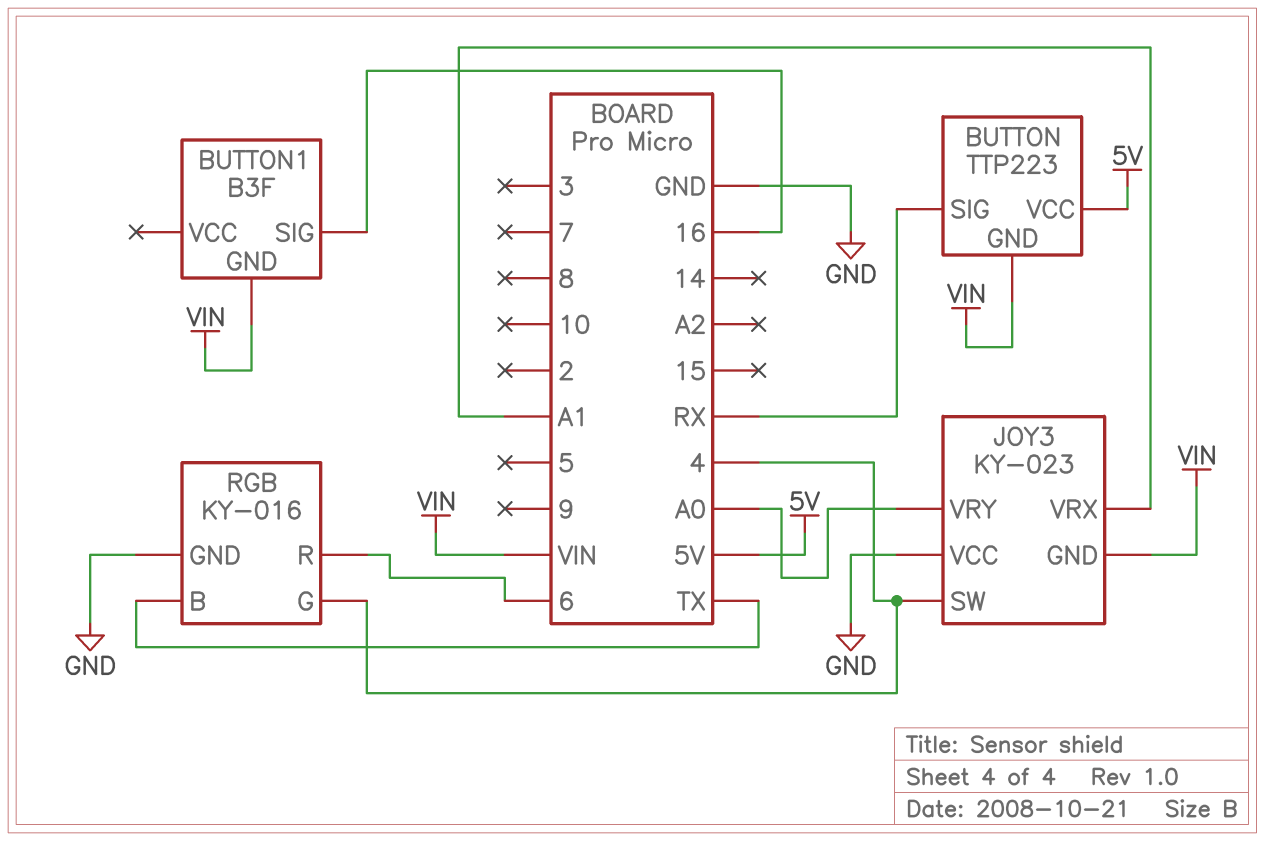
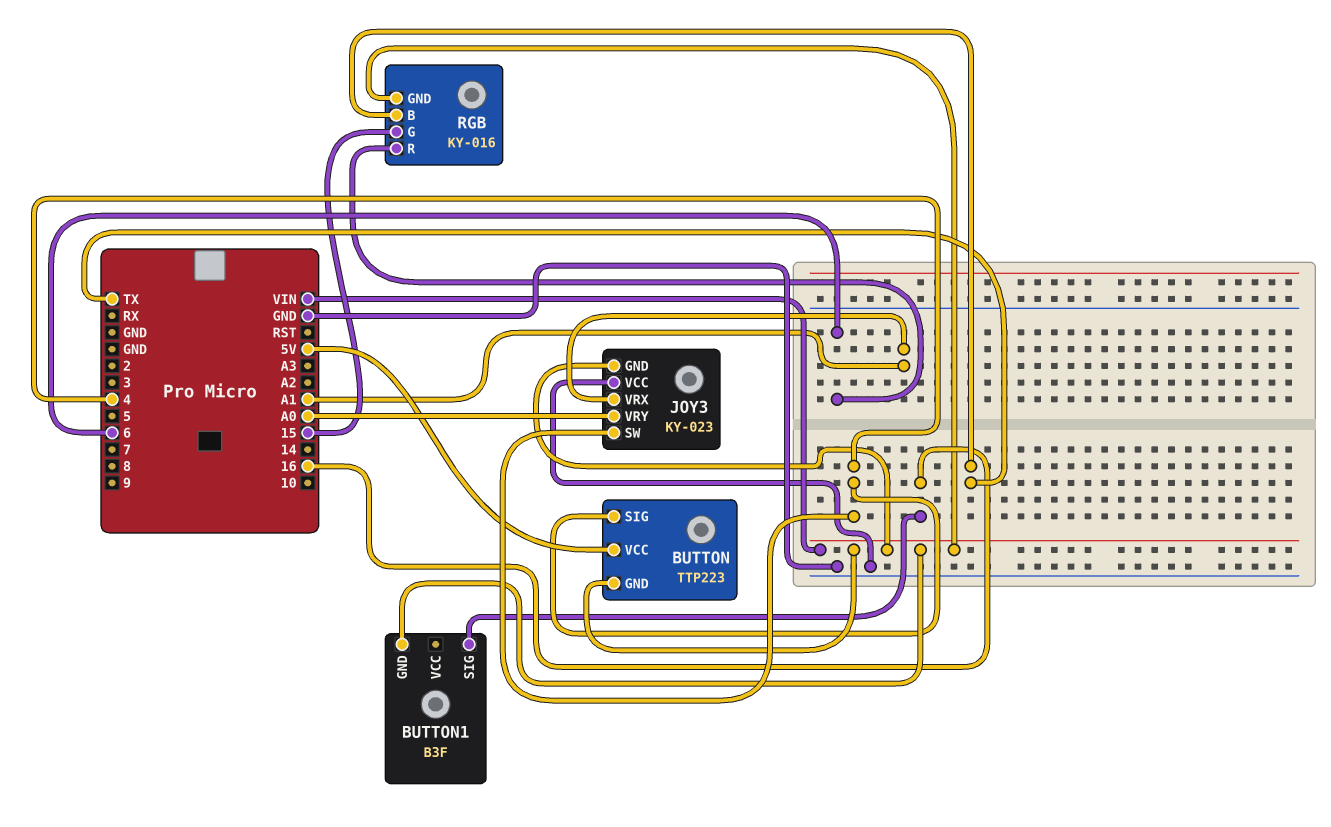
BUTTON pin SIG: RX -> 4
RGB pin G: 4 -> 15
RGB pin GND: GND -> VIN

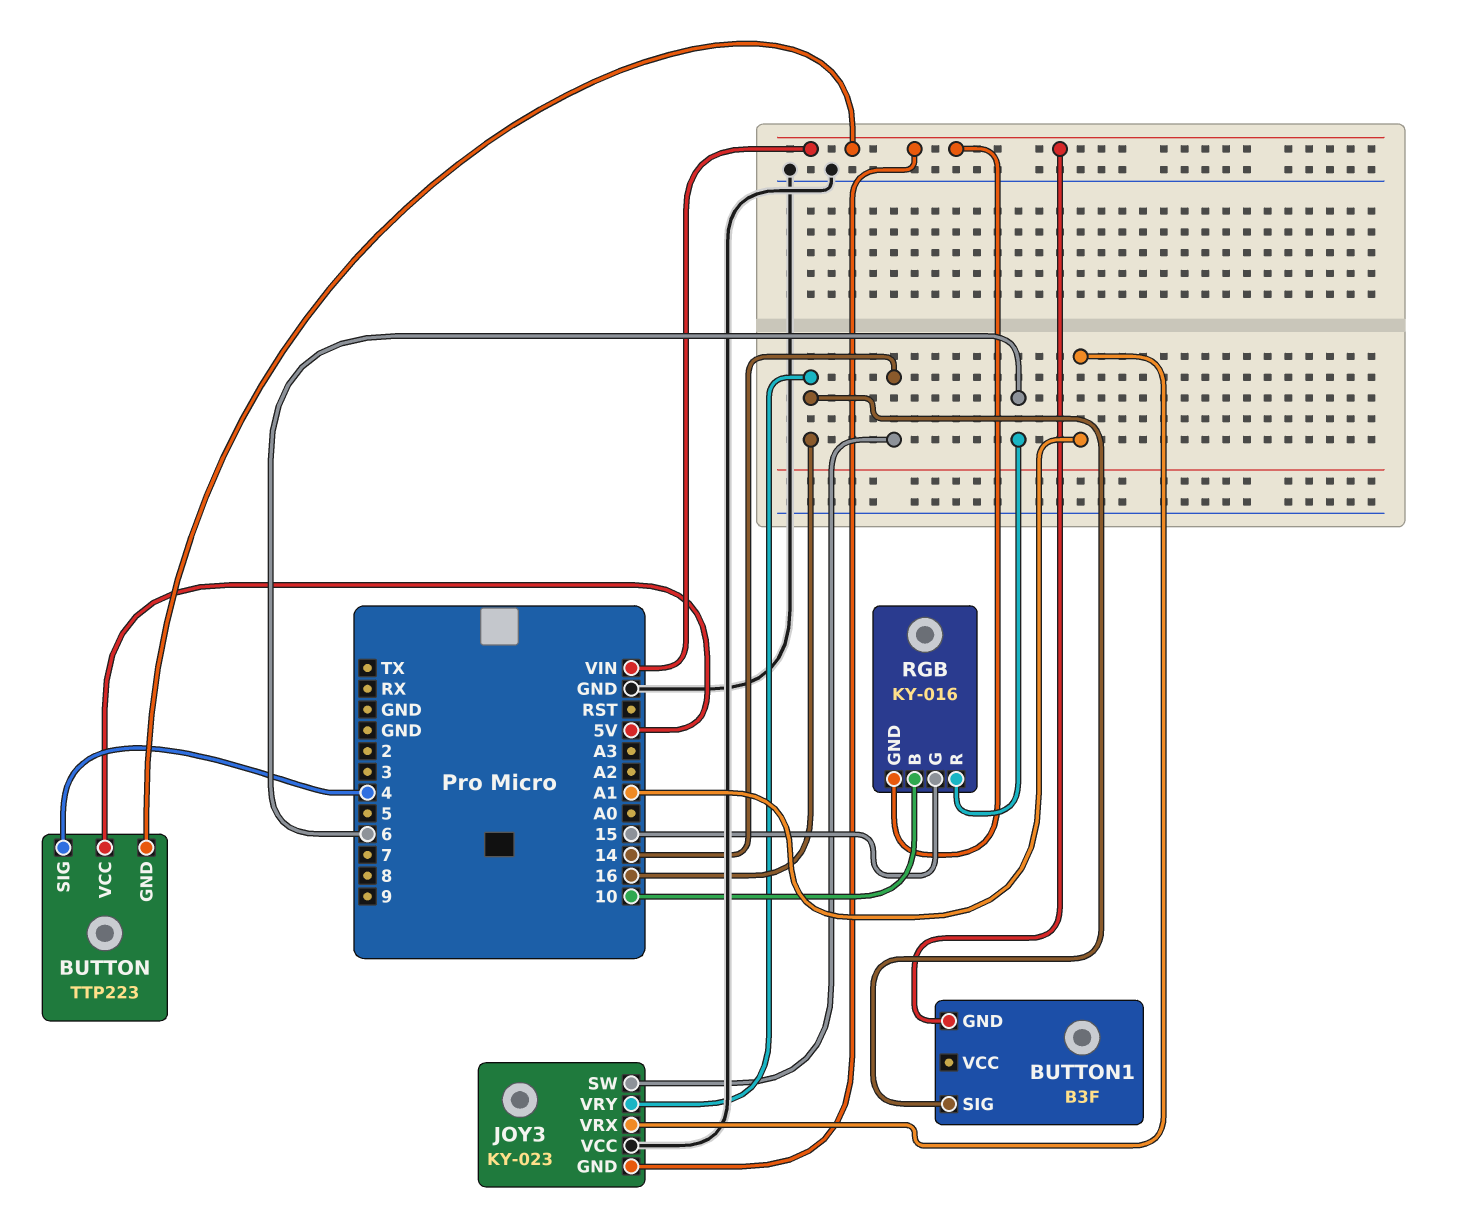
JOY3 pin SW: 4 -> 14
JOY3 pin VRY: A0 -> 16
RGB pin B: TX -> 10

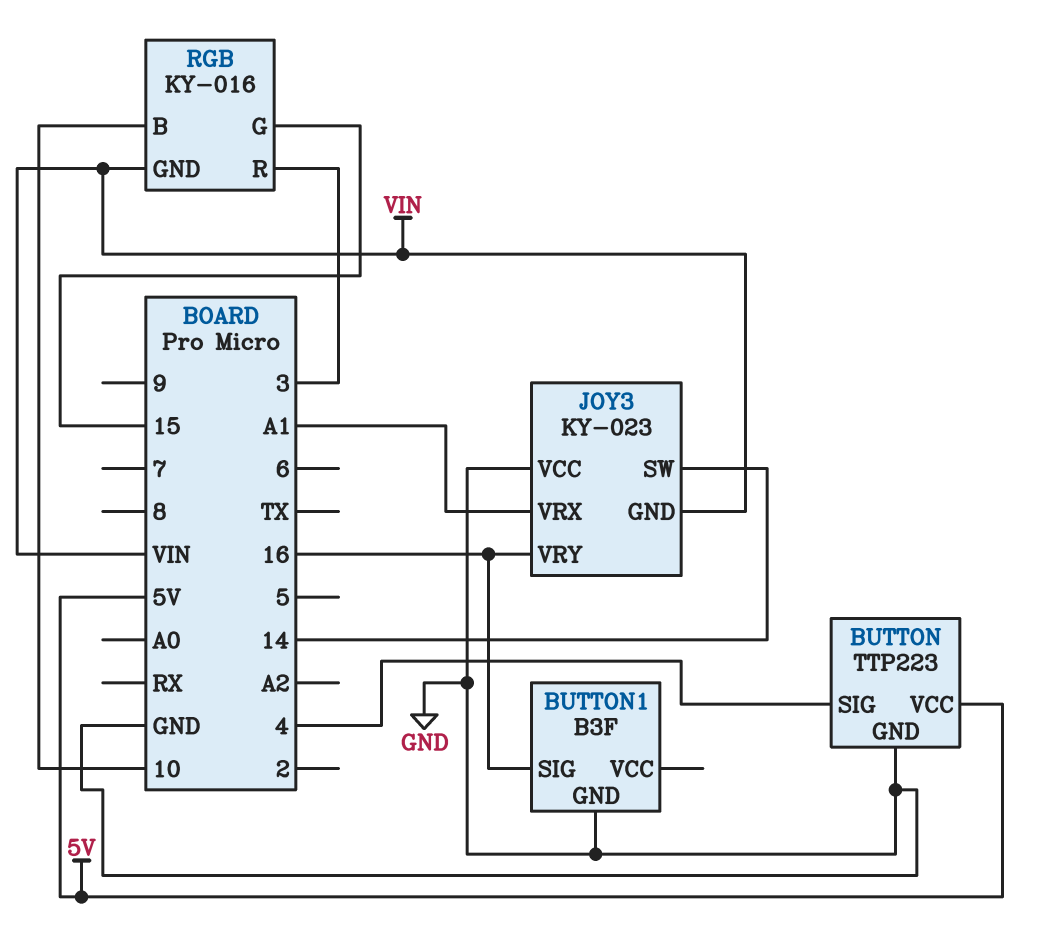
BUTTON pin GND: VIN -> GND
BUTTON1 pin GND: VIN -> GND
RGB pin R: 6 -> 3

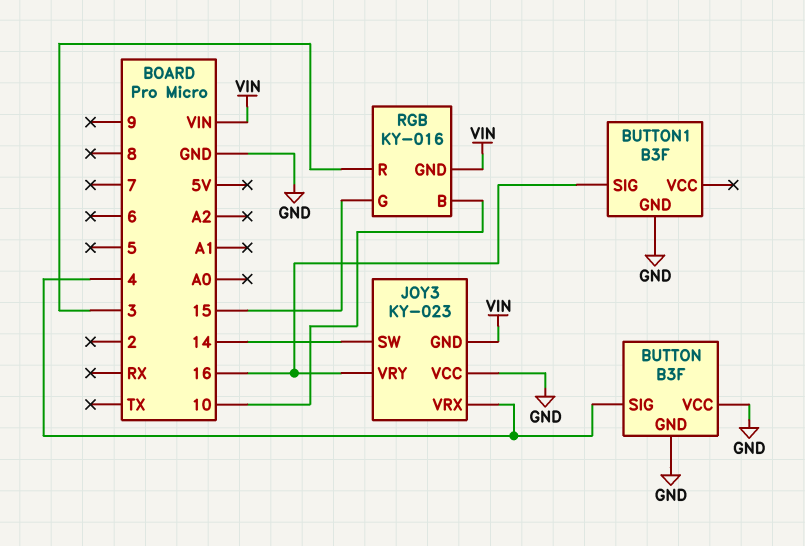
BUTTON: TTP223 -> B3F
BUTTON pin VCC: 5V -> GND
JOY3 pin VRX: A1 -> 4

